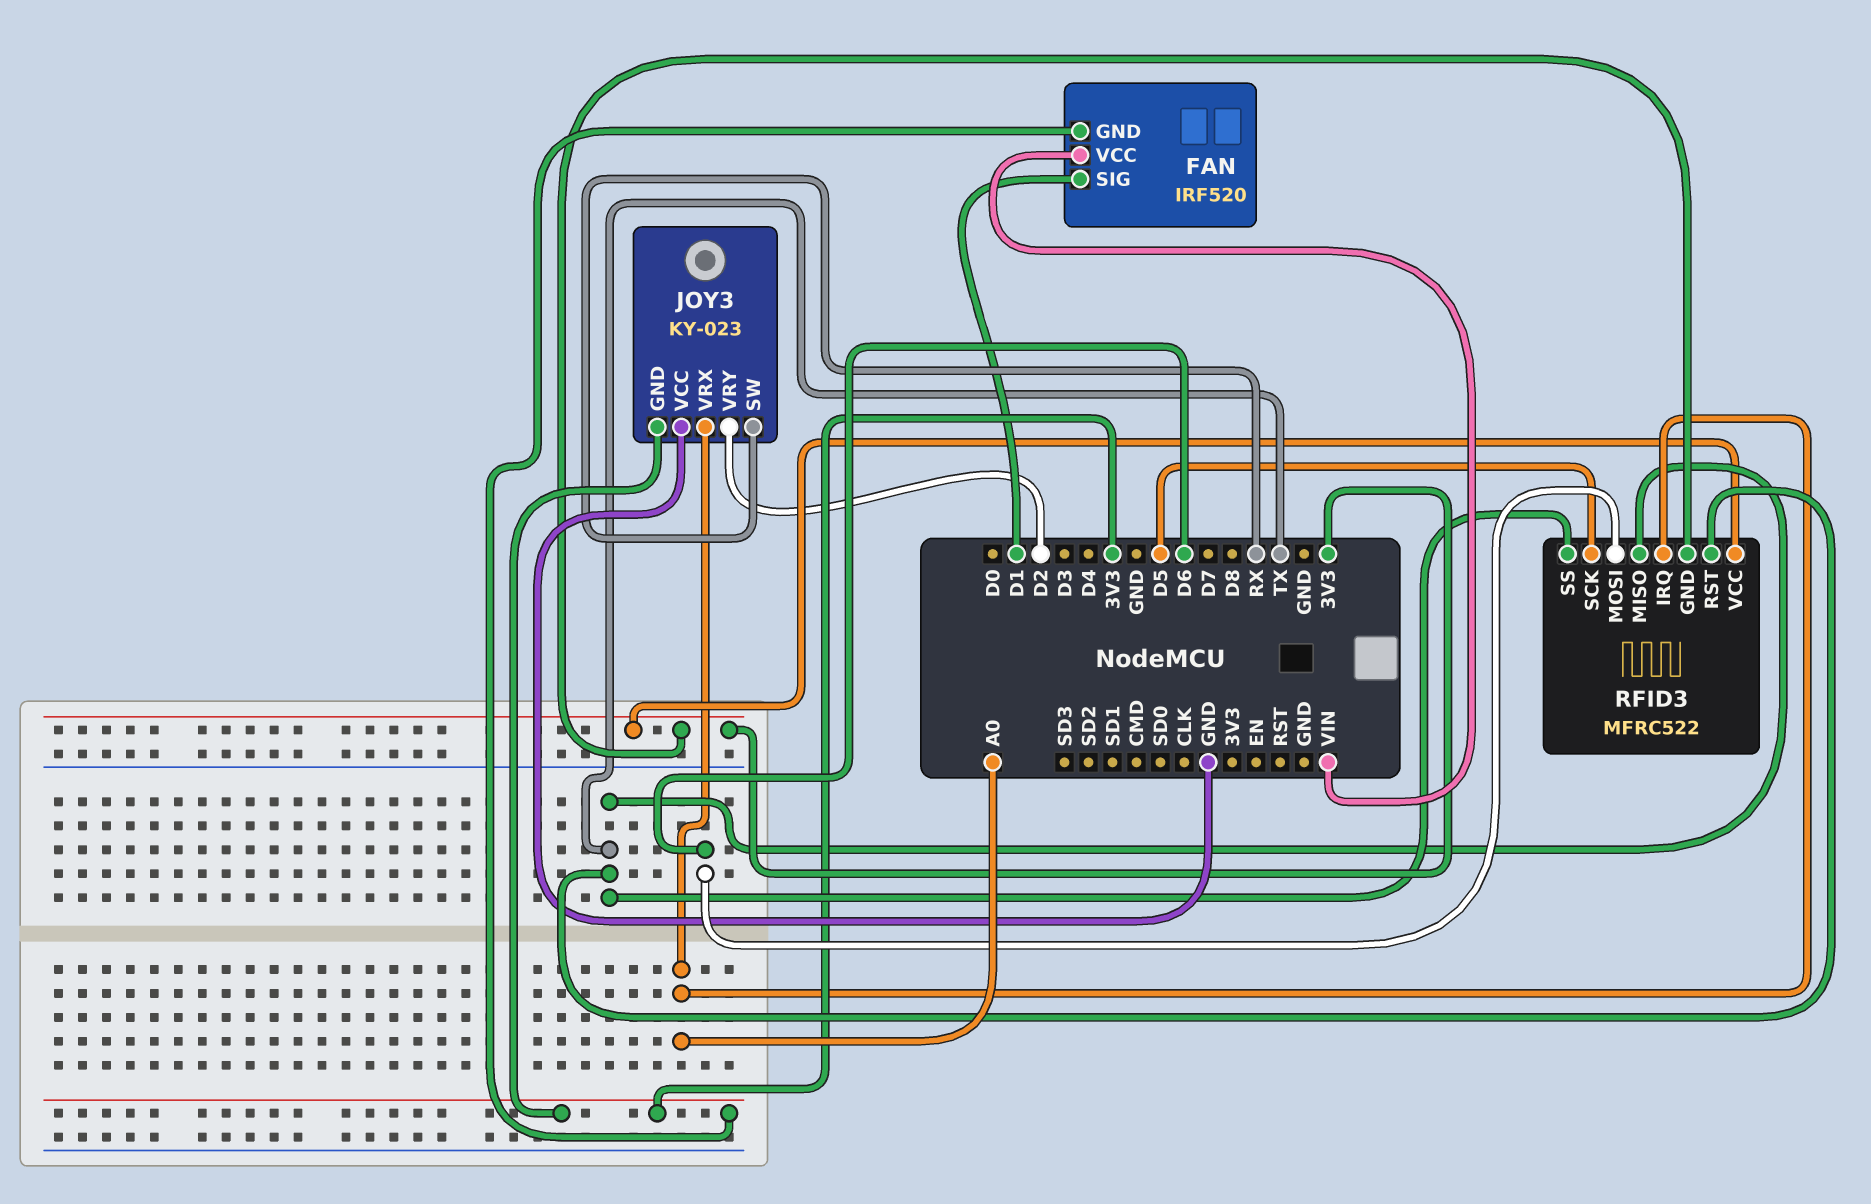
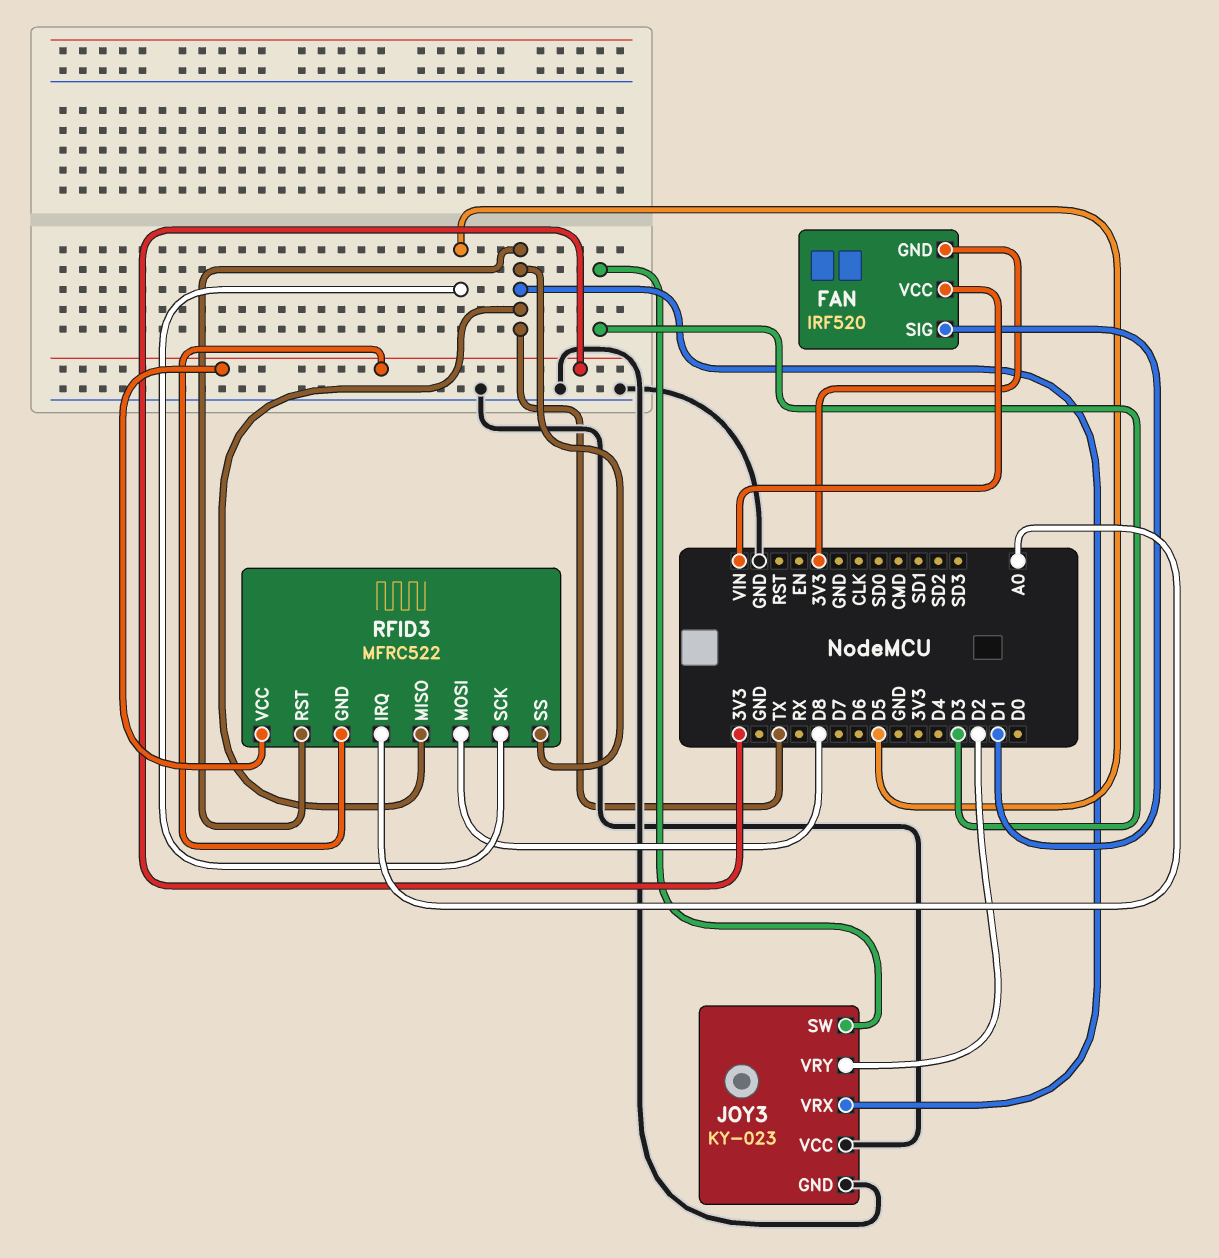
JOY3 pin GND: 3V3 -> GND
JOY3 pin SW: RX -> D3
JOY3 pin VRX: A0 -> TX
RFID3 pin MOSI: D6 -> D8

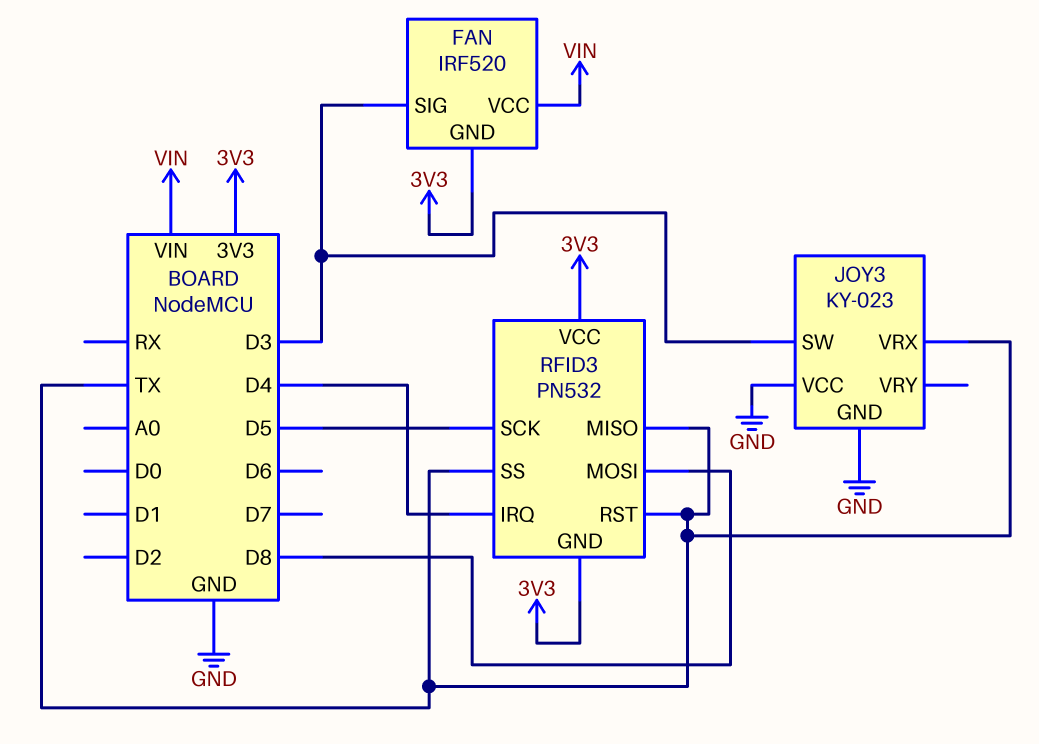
FAN pin SIG: D1 -> D3
JOY3 pin VRY: D2 -> none
RFID3: MFRC522 -> PN532
RFID3 pin IRQ: A0 -> D4

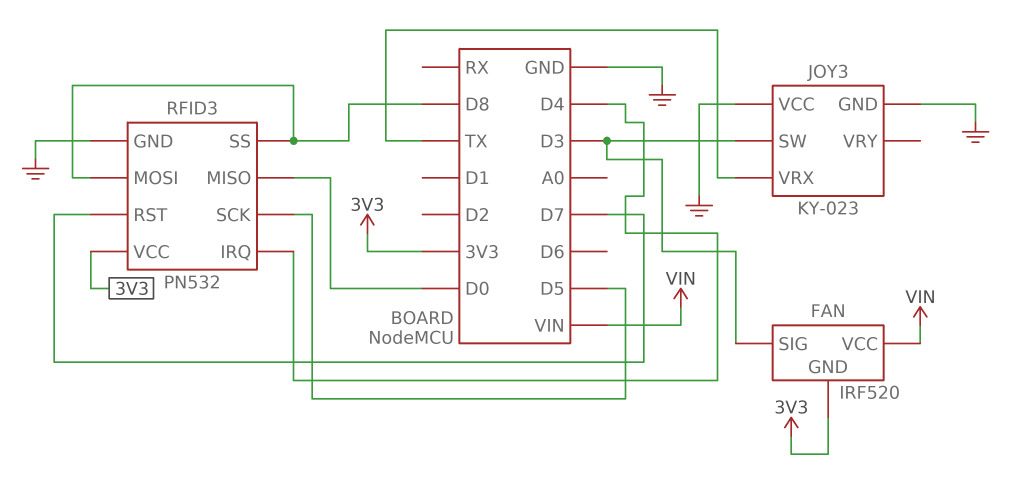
RFID3 pin GND: 3V3 -> GND
RFID3 pin MISO: TX -> D0
RFID3 pin RST: TX -> D7
RFID3 pin SS: TX -> D8

